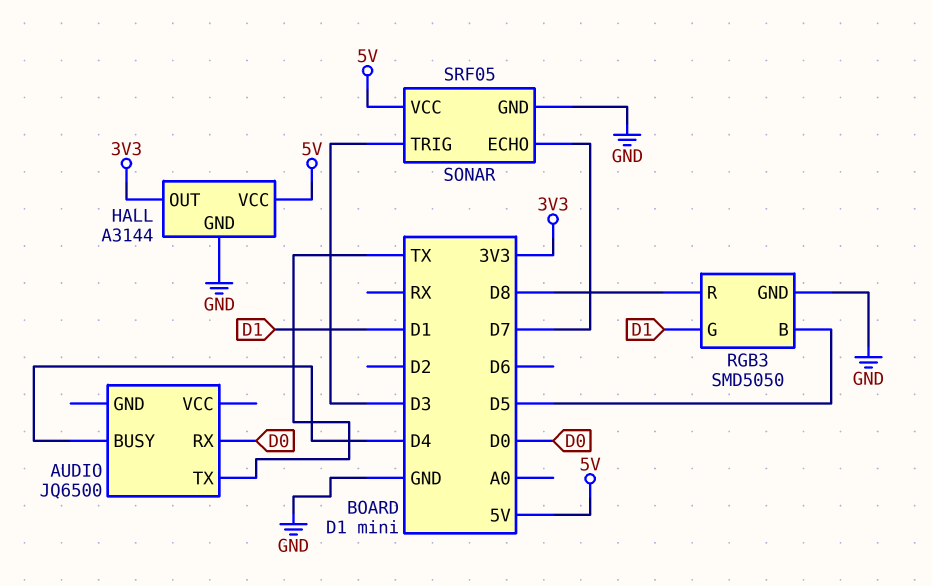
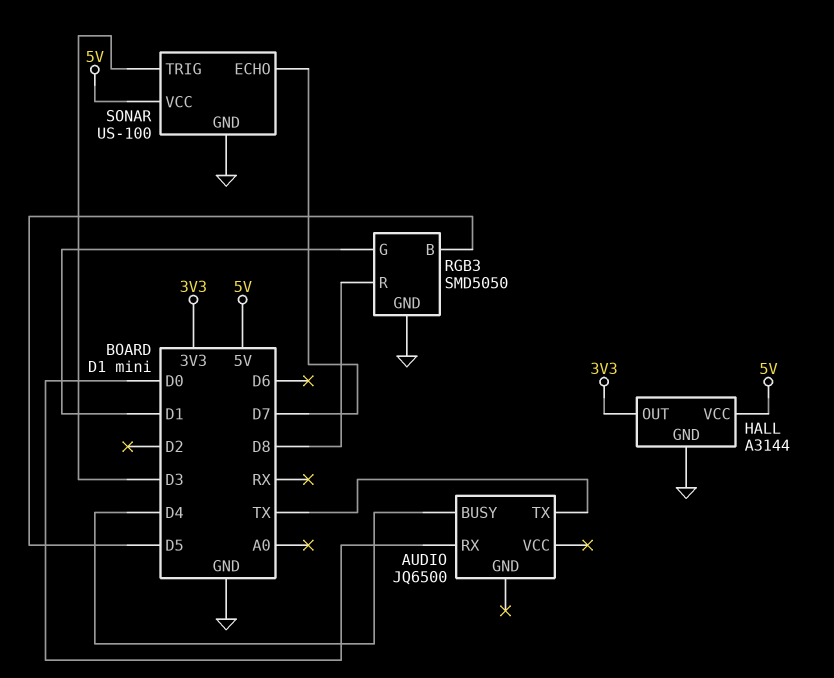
SONAR: SRF05 -> US-100

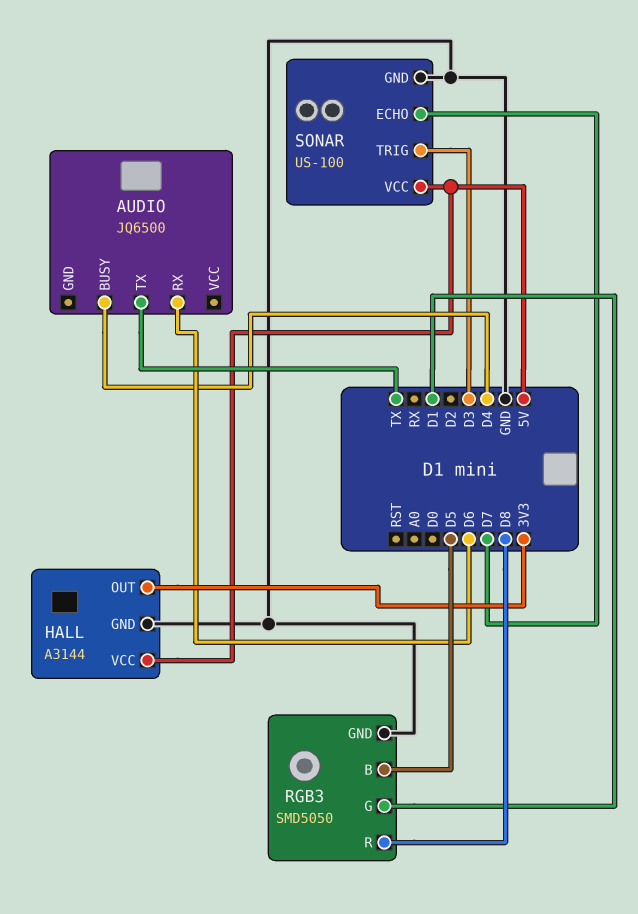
AUDIO pin RX: D0 -> D6

